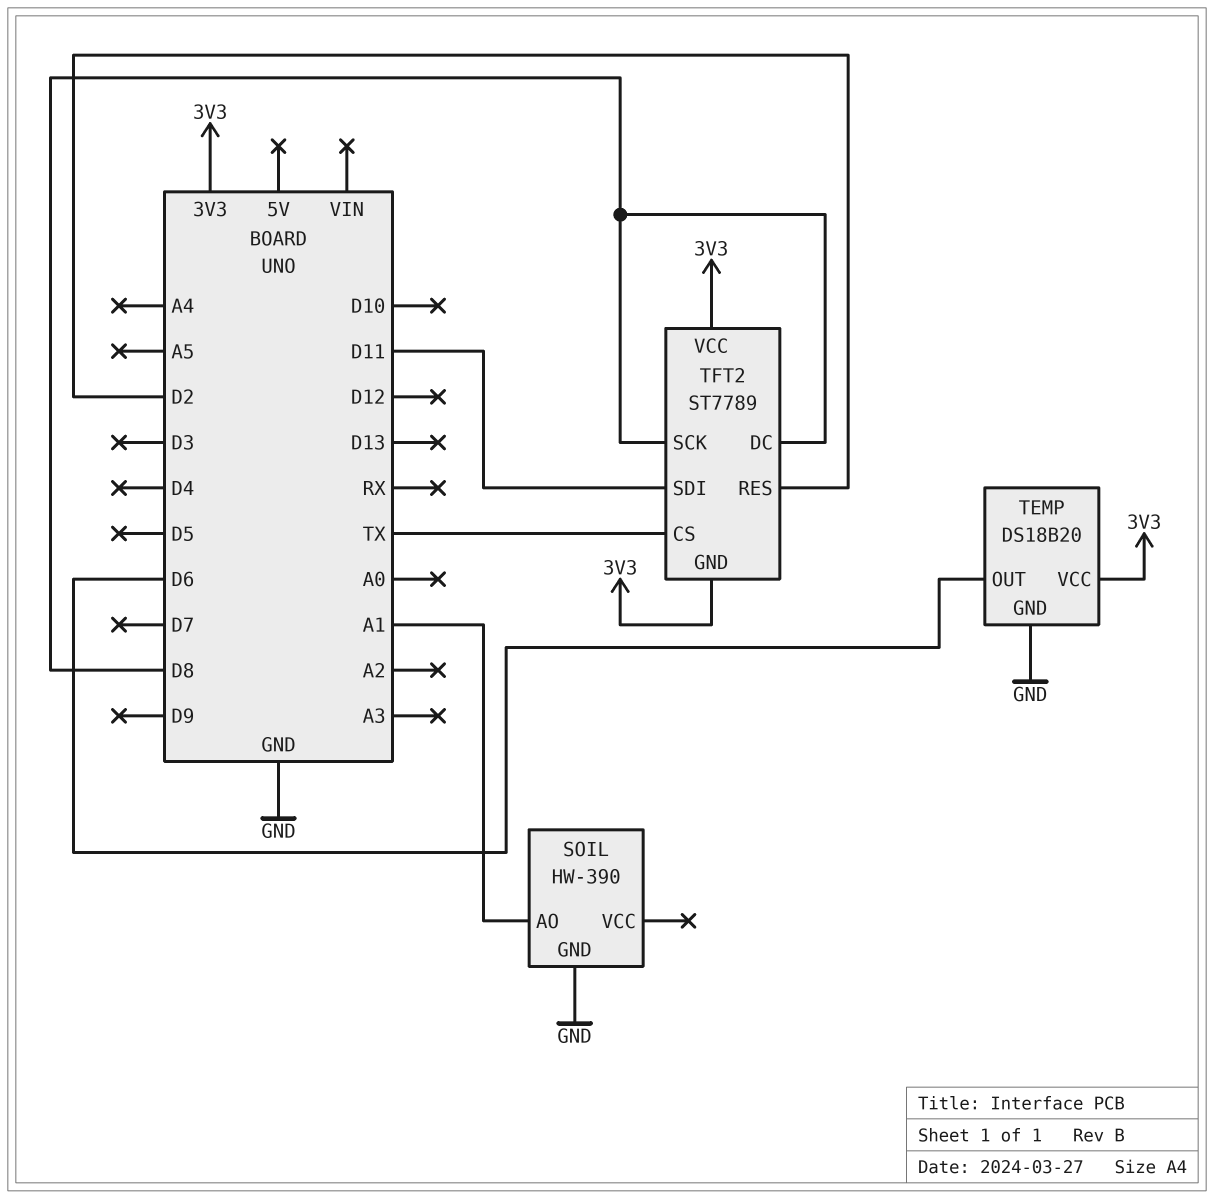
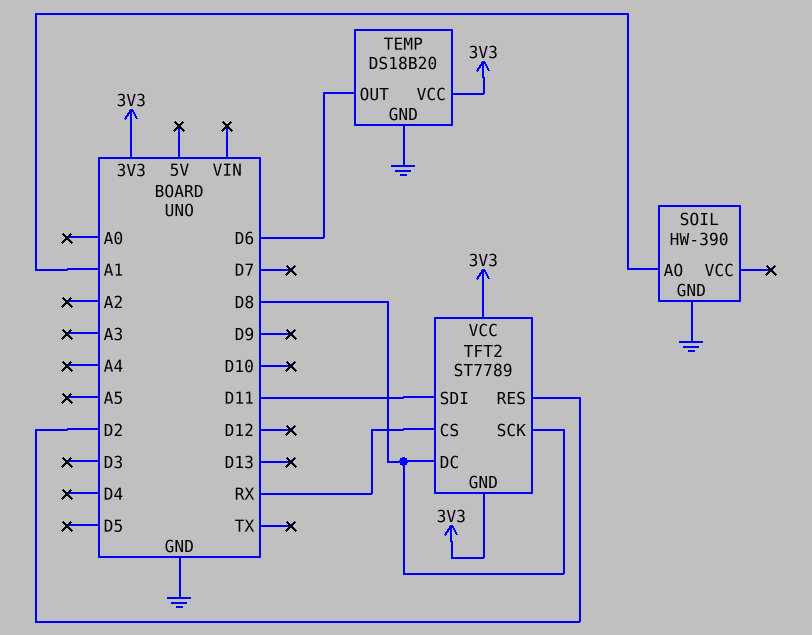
TFT2 pin CS: TX -> RX

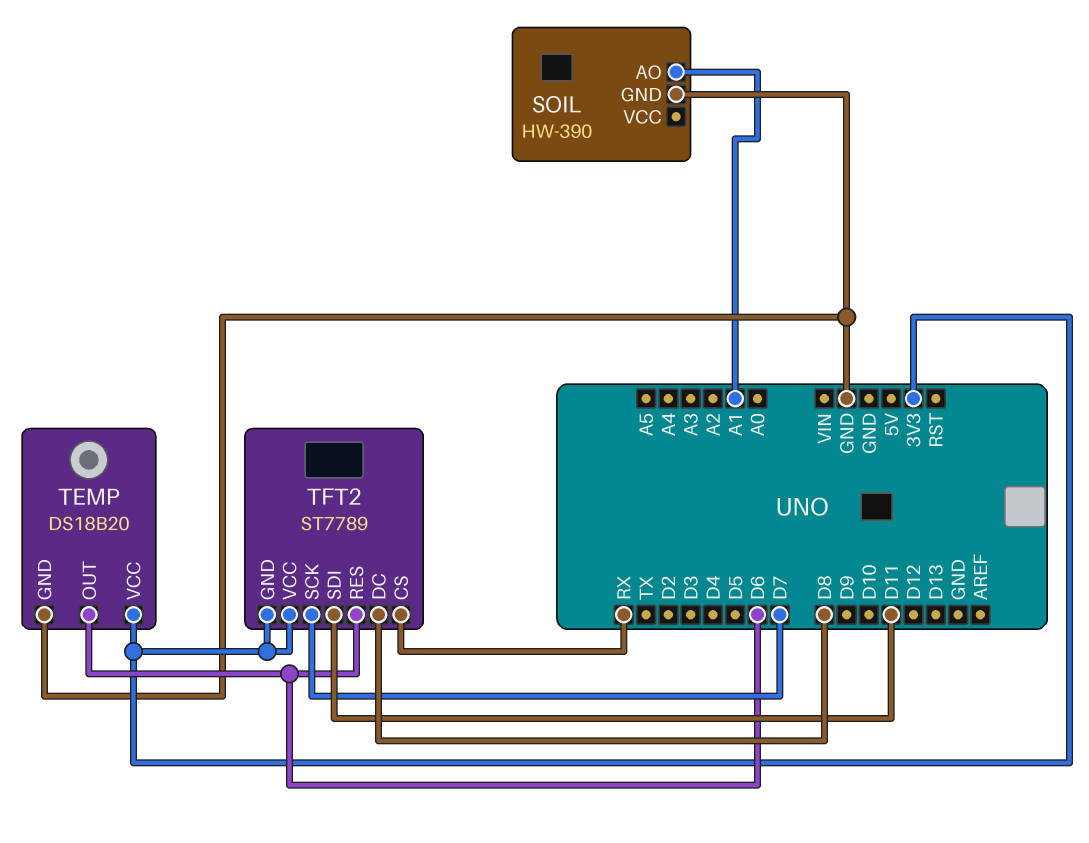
TFT2 pin RES: D2 -> D6
TFT2 pin SCK: D8 -> D7

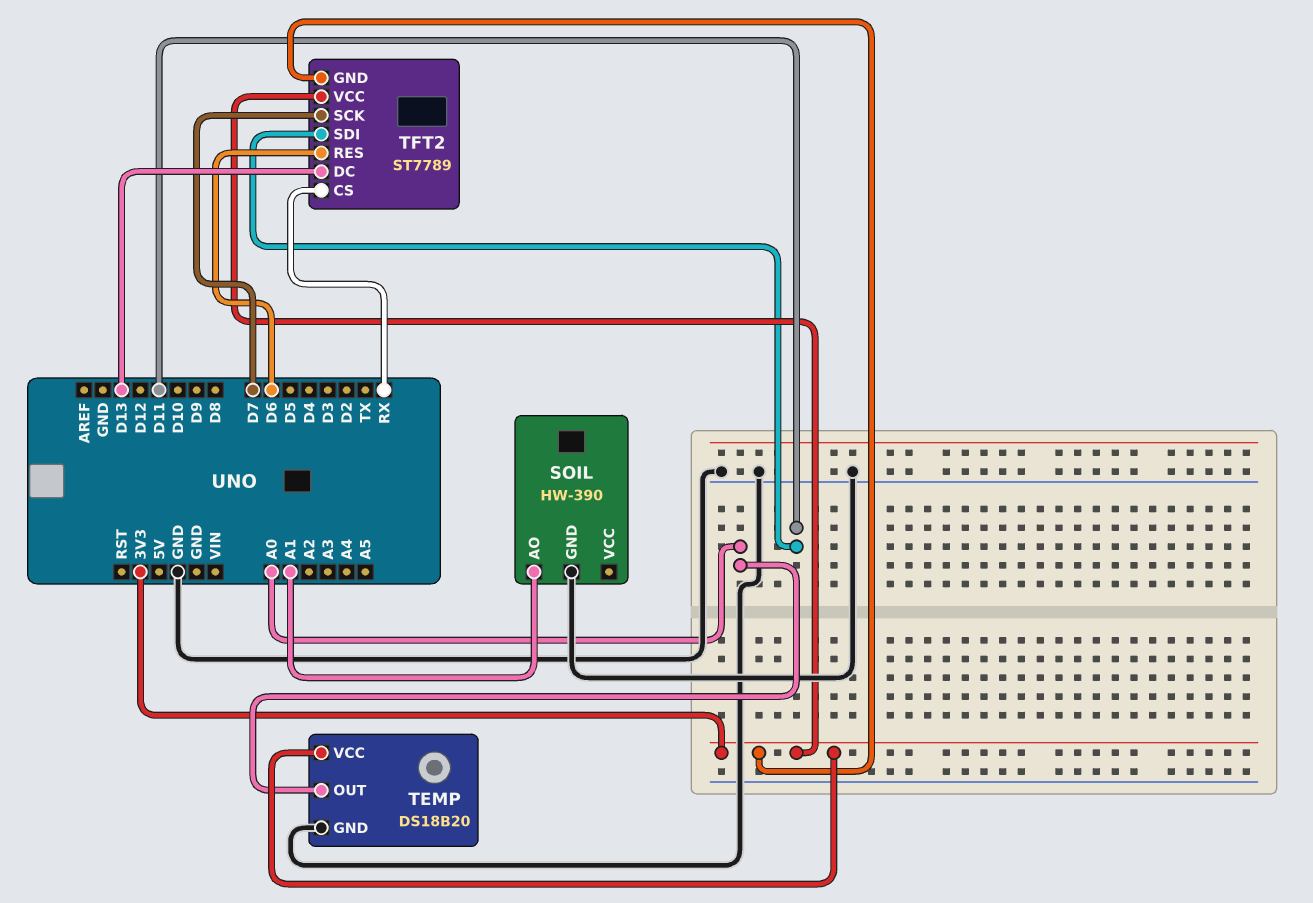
TEMP pin OUT: D6 -> A0
TFT2 pin DC: D8 -> D13

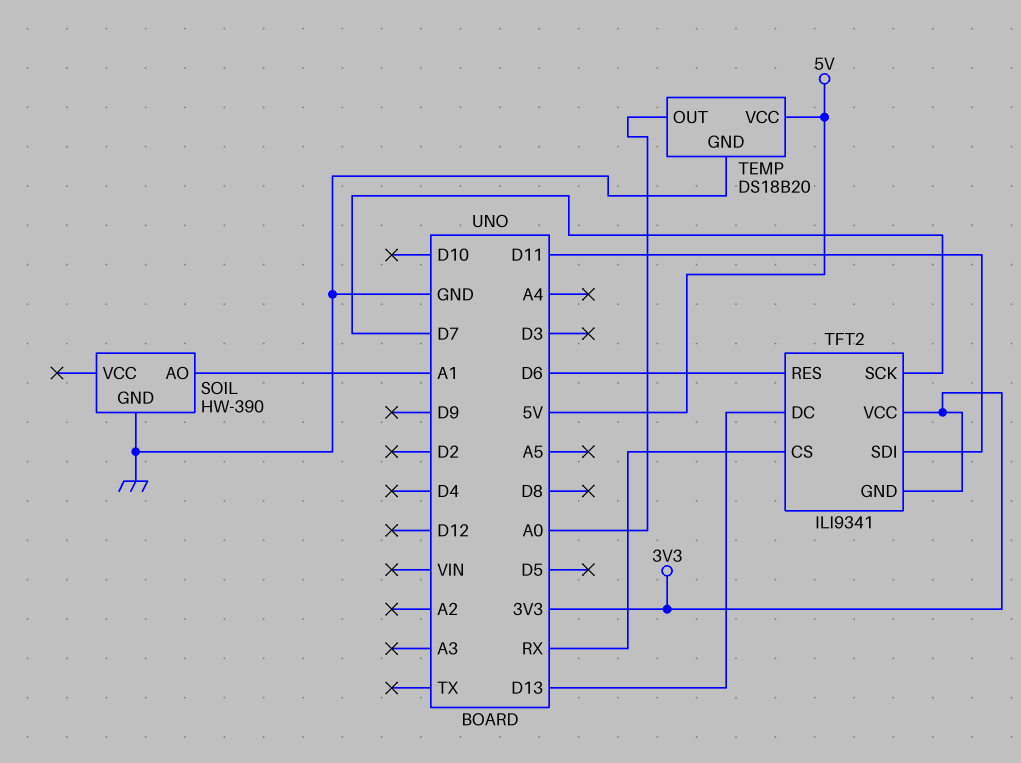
TEMP pin VCC: 3V3 -> 5V
TFT2: ST7789 -> ILI9341

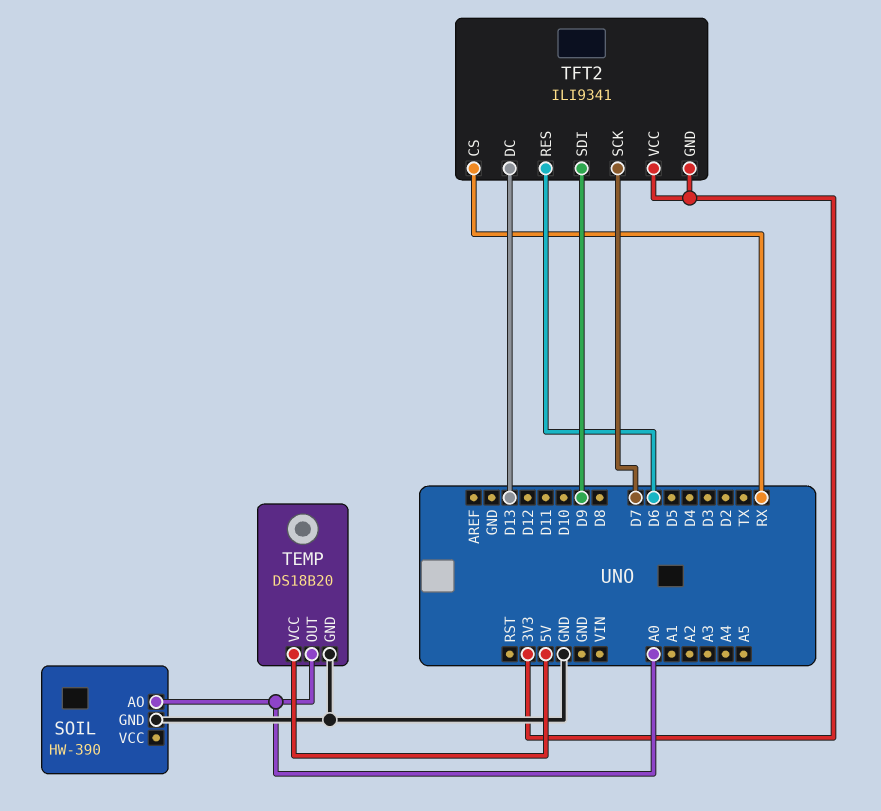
SOIL pin AO: A1 -> A0
TFT2 pin SDI: D11 -> D9

